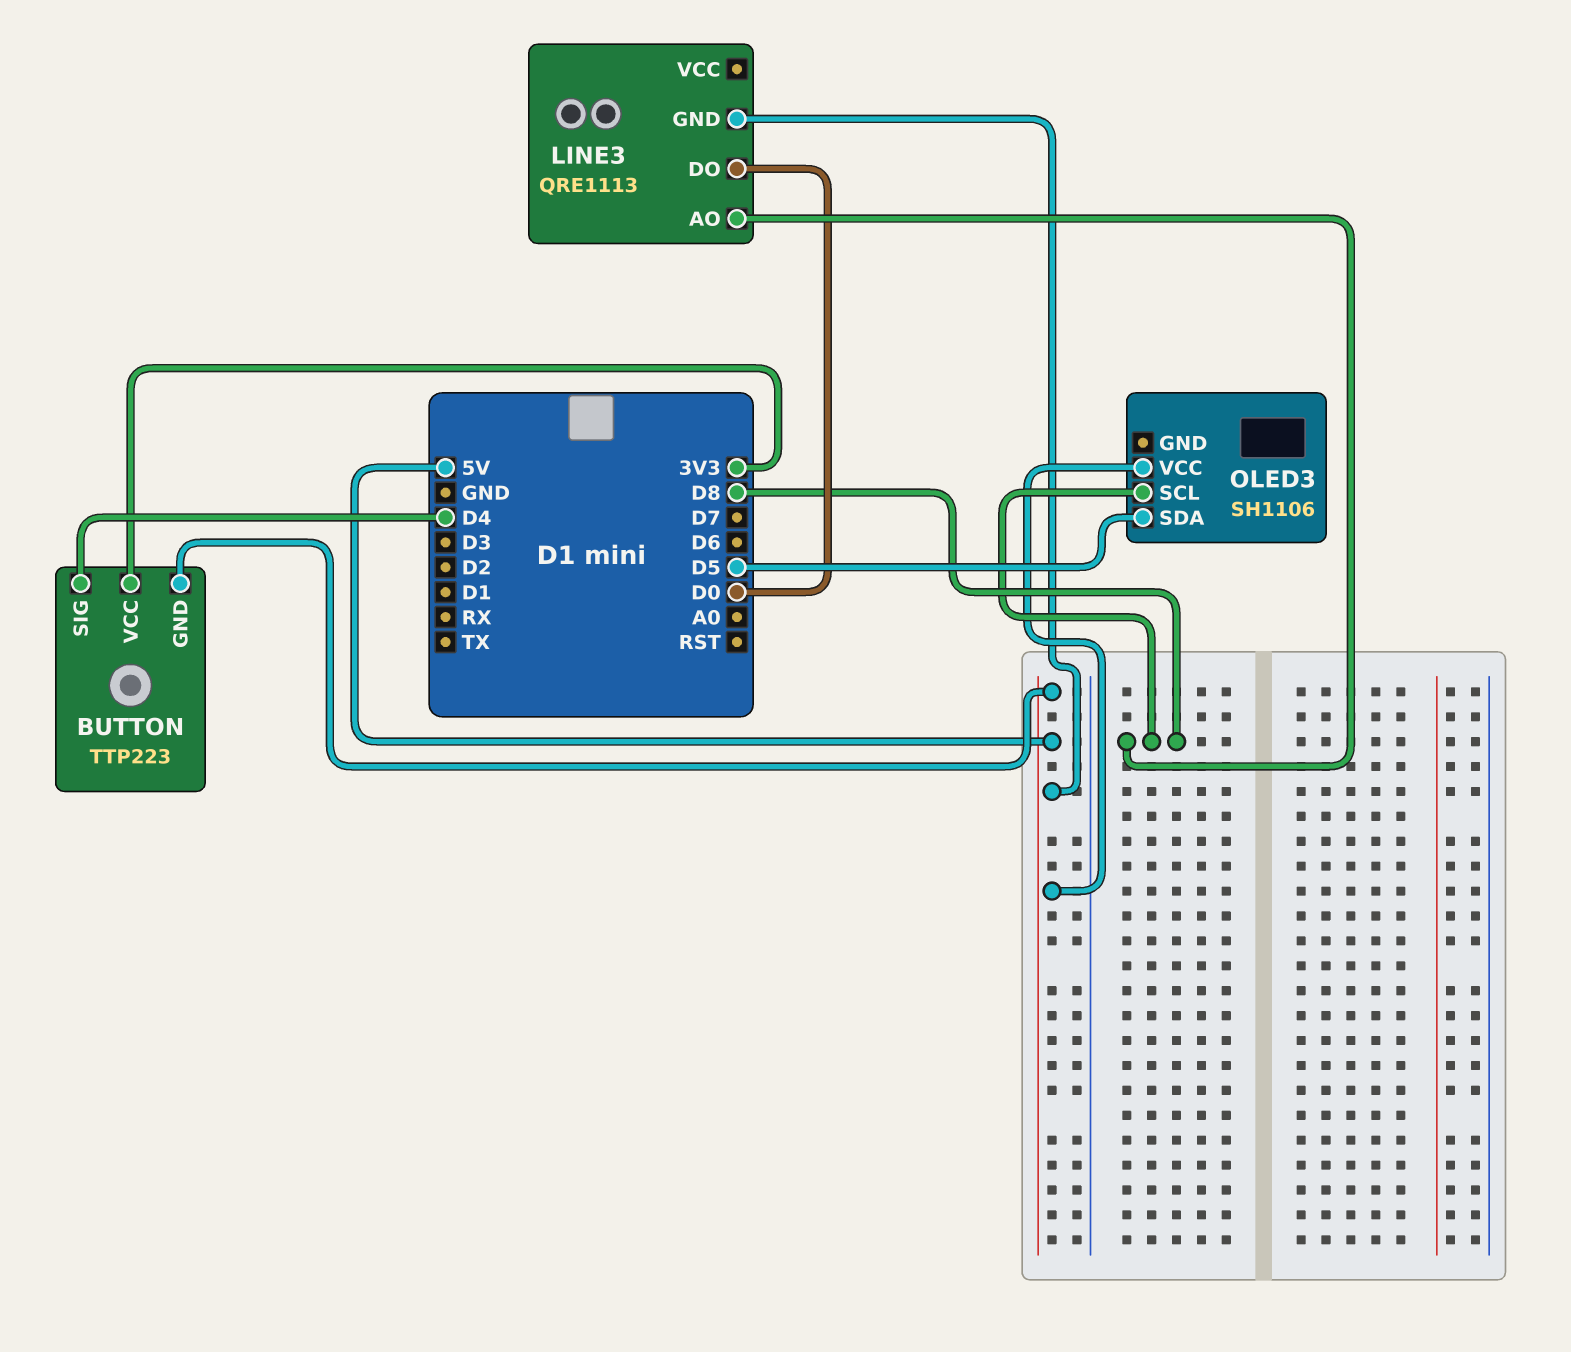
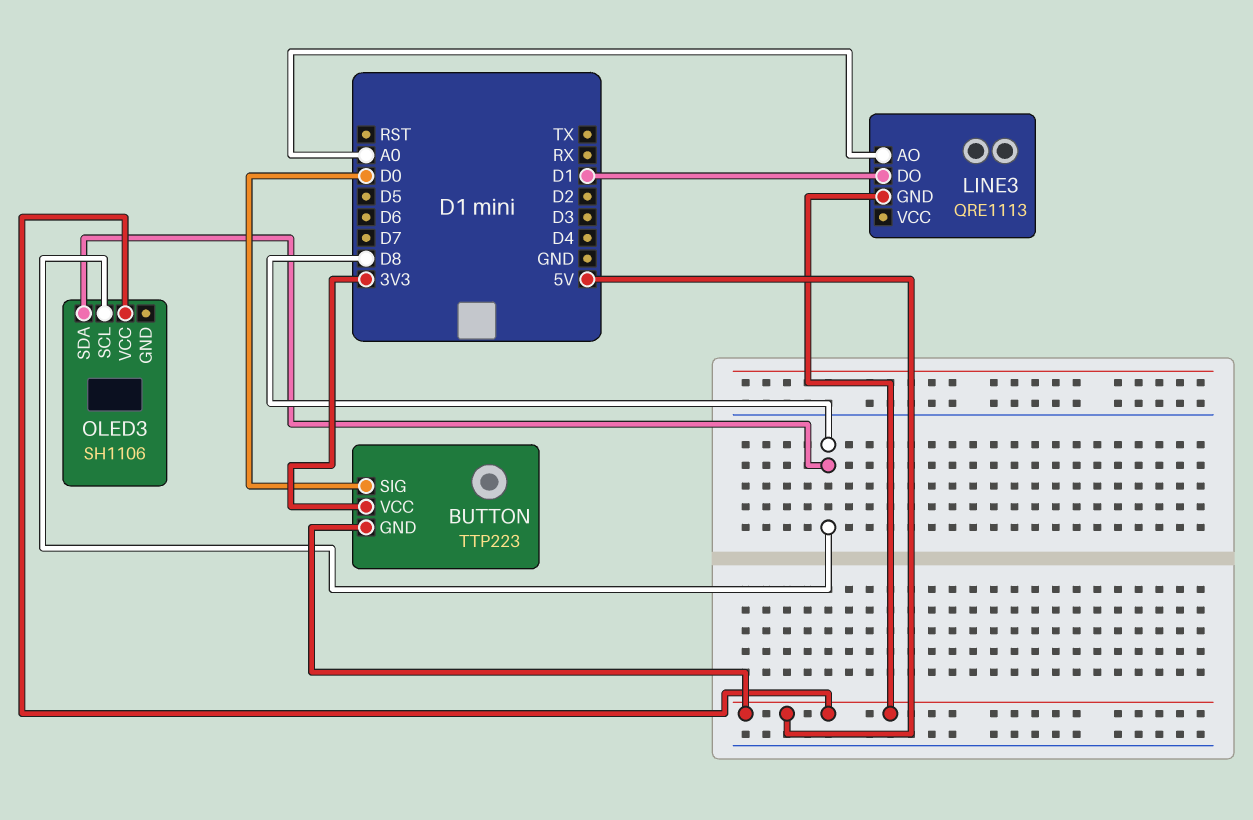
BUTTON pin SIG: D4 -> D0
LINE3 pin AO: D8 -> A0
LINE3 pin DO: D0 -> D1
OLED3 pin SDA: D5 -> D8

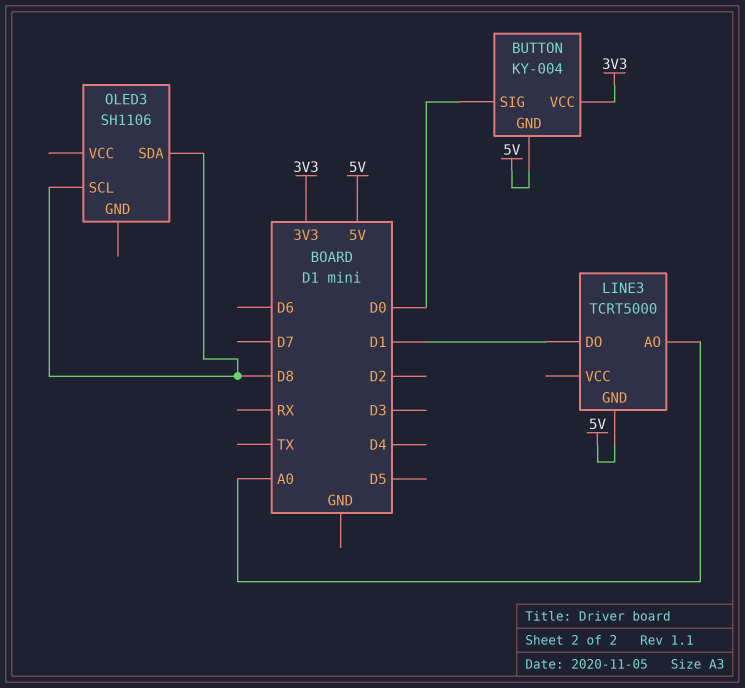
BUTTON: TTP223 -> KY-004
LINE3: QRE1113 -> TCRT5000
OLED3 pin VCC: 5V -> none

